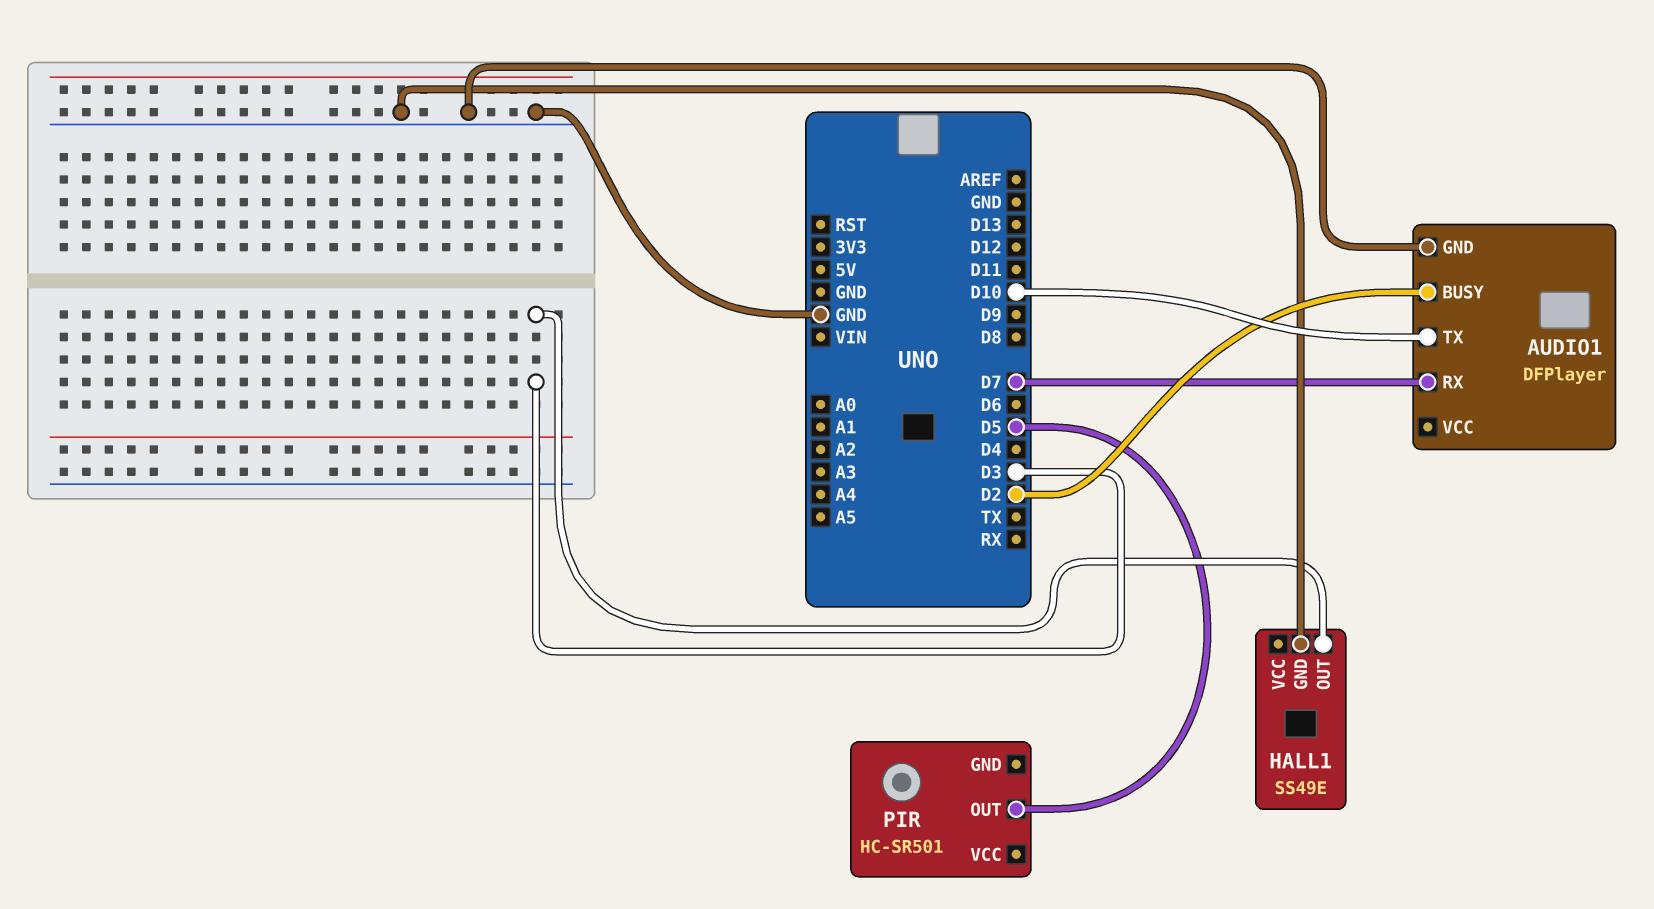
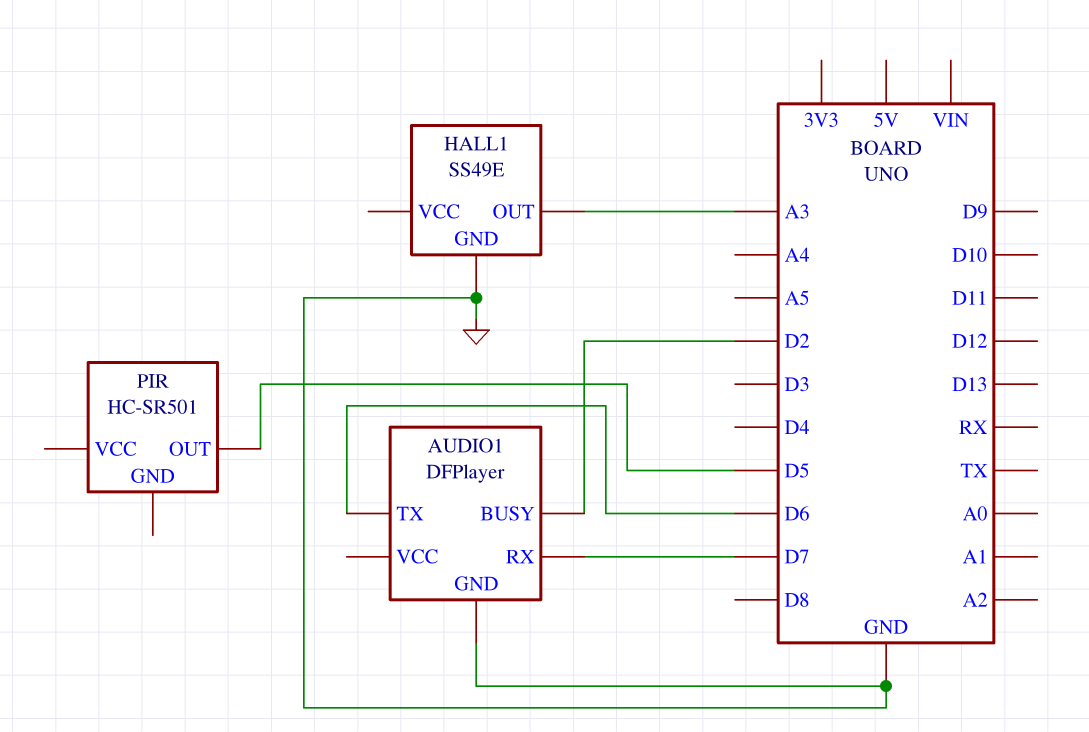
AUDIO1 pin TX: D10 -> D6
HALL1 pin OUT: D3 -> A3

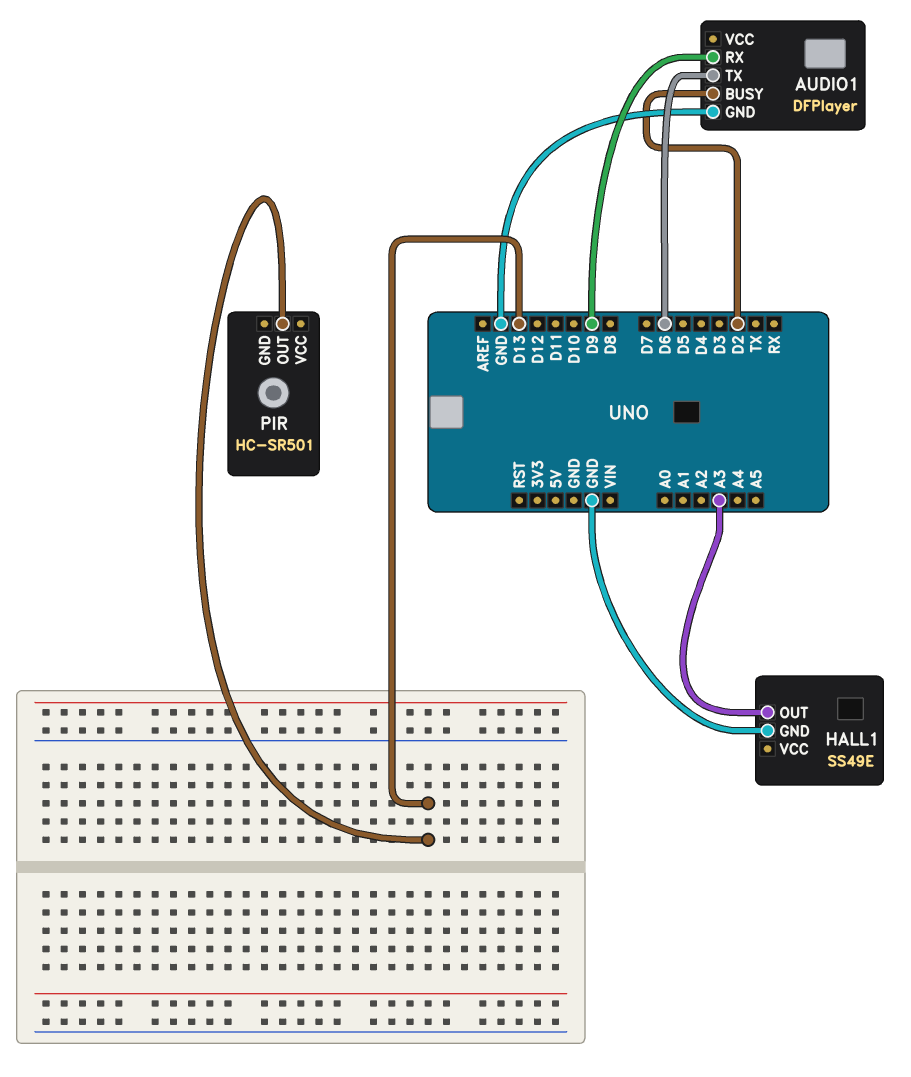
AUDIO1 pin RX: D7 -> D9
PIR pin OUT: D5 -> D13

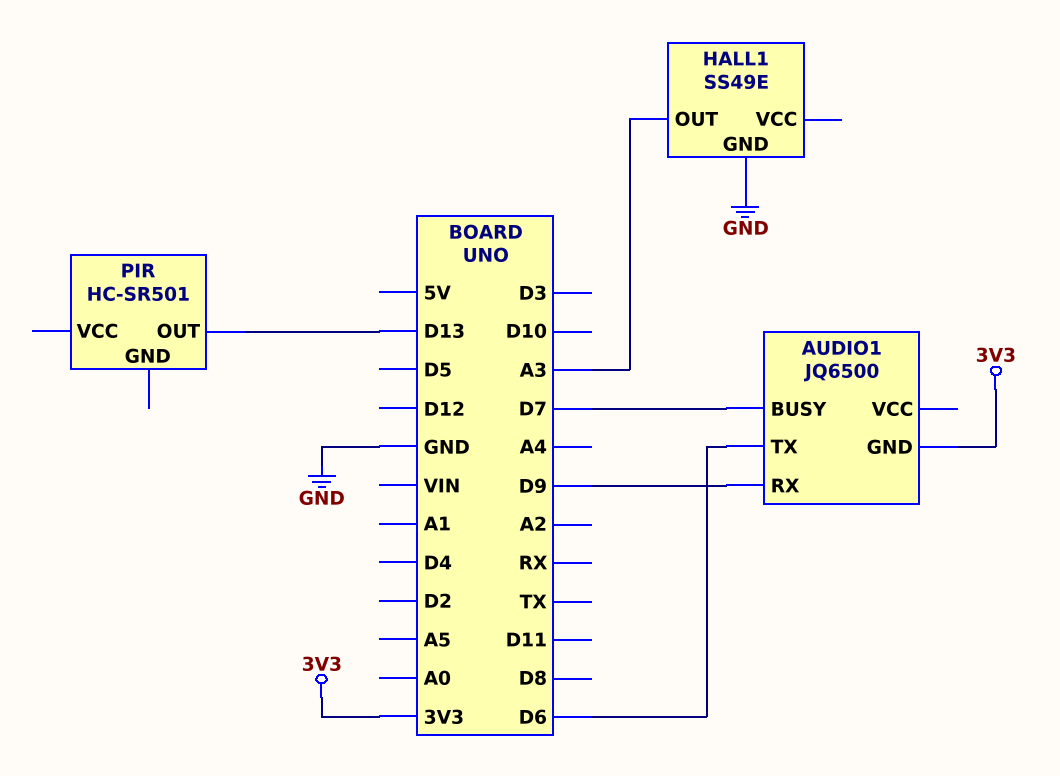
AUDIO1: DFPlayer -> JQ6500
AUDIO1 pin BUSY: D2 -> D7
AUDIO1 pin GND: GND -> 3V3

